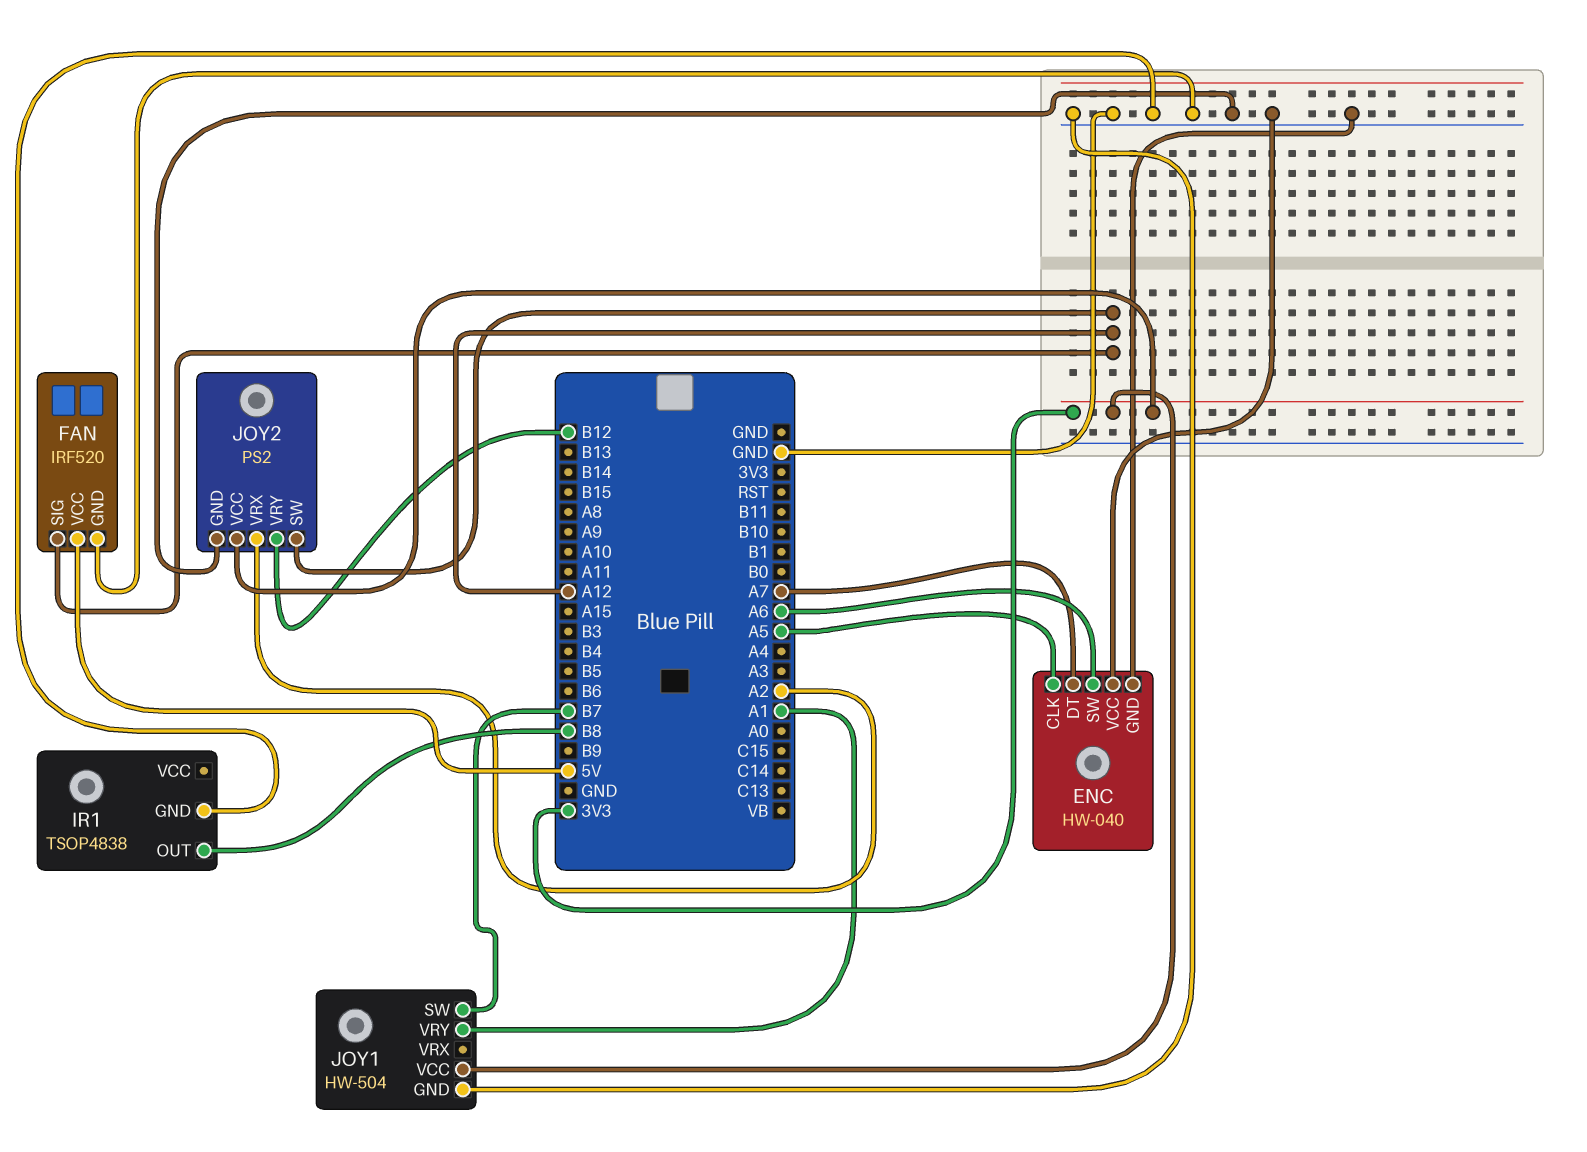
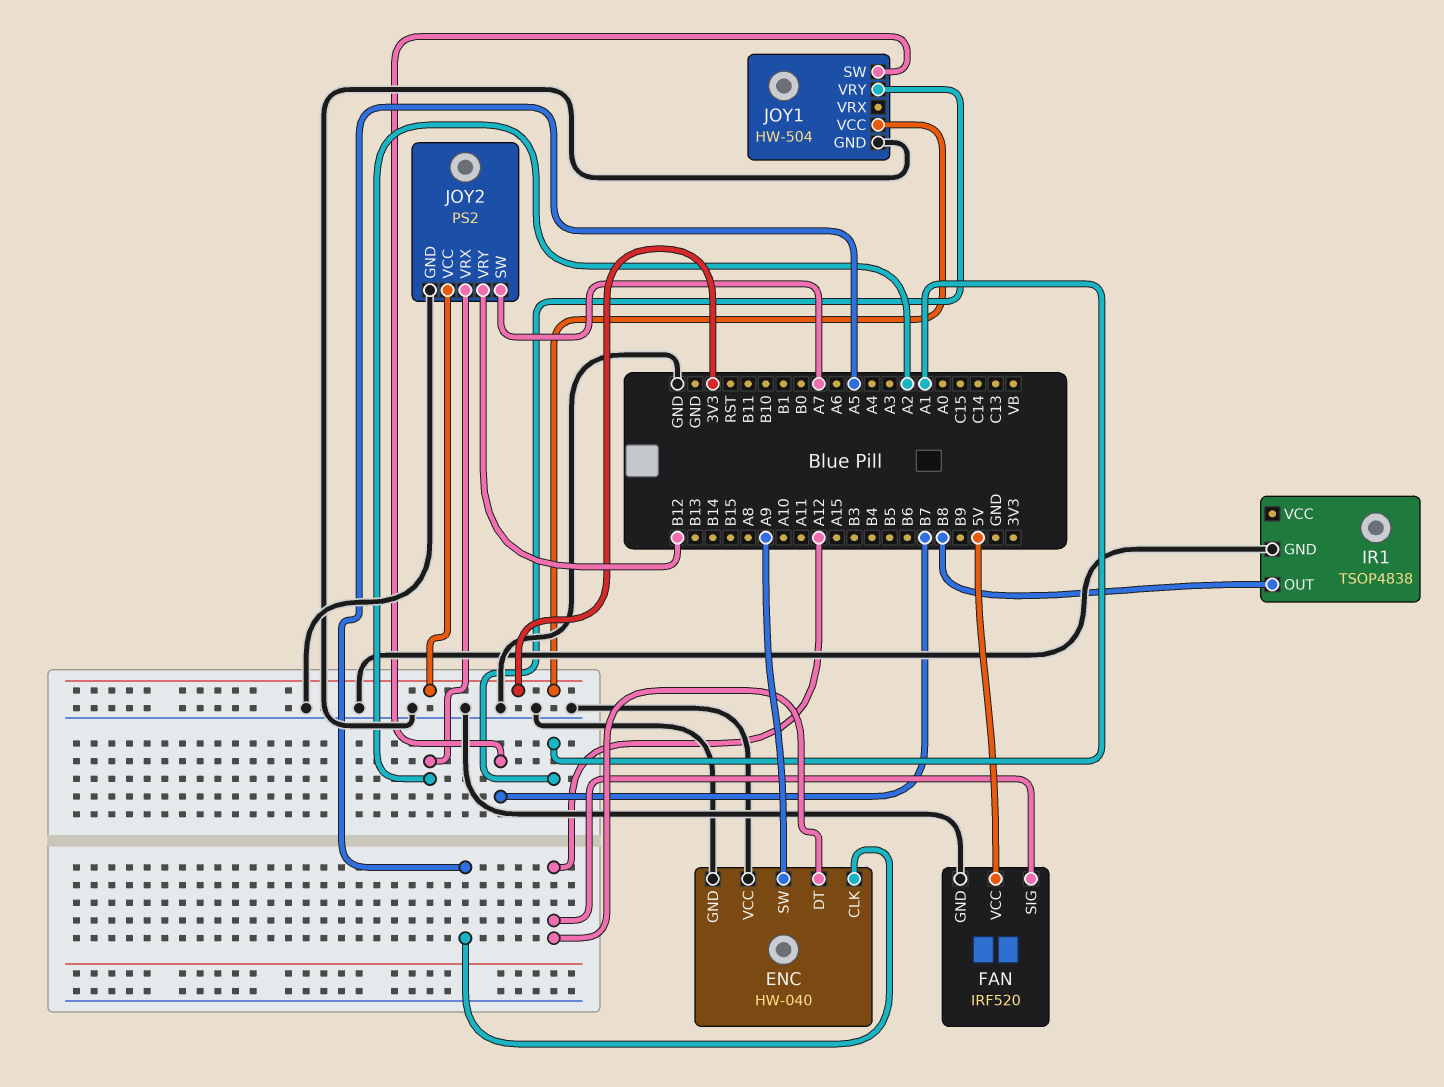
ENC pin DT: A7 -> A12
ENC pin SW: A6 -> A9
JOY2 pin SW: A12 -> A7

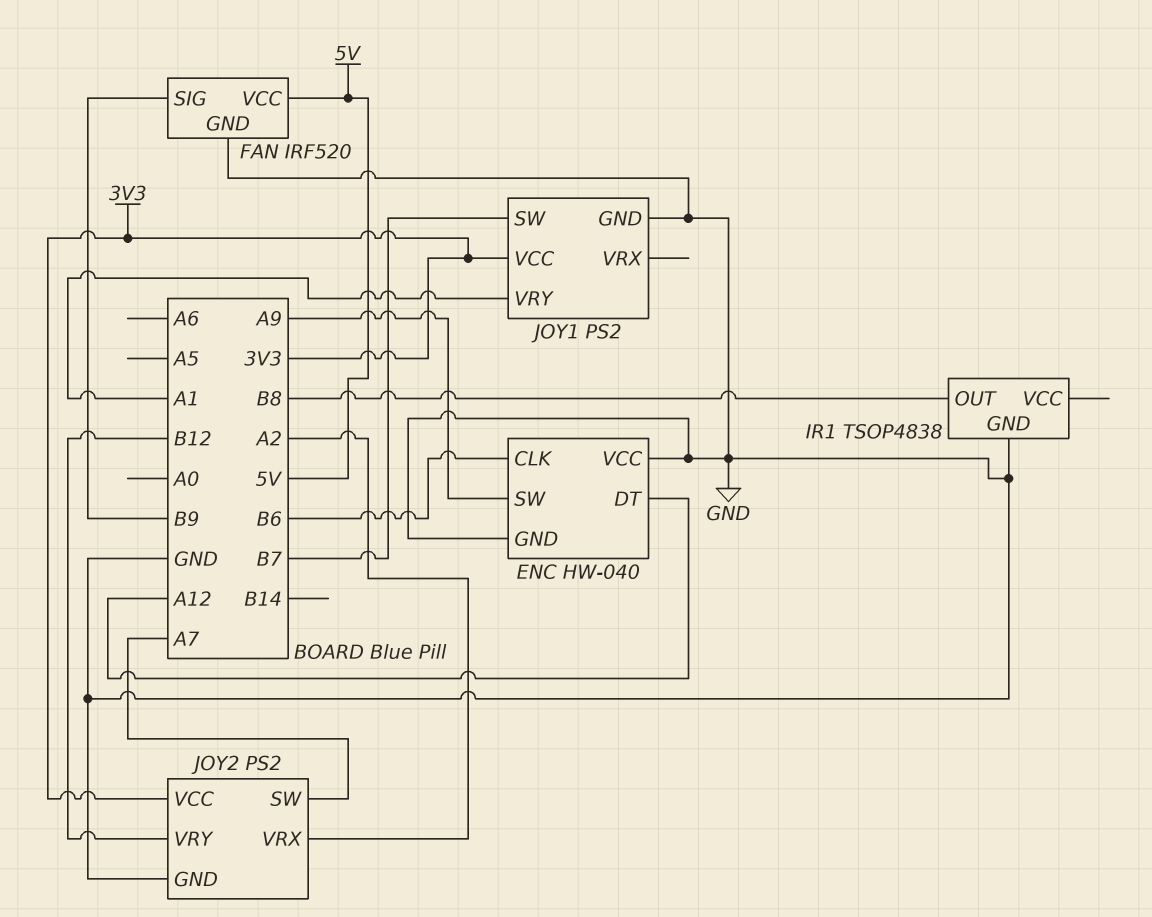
ENC pin CLK: A5 -> B6
FAN pin SIG: A12 -> B9
JOY1: HW-504 -> PS2

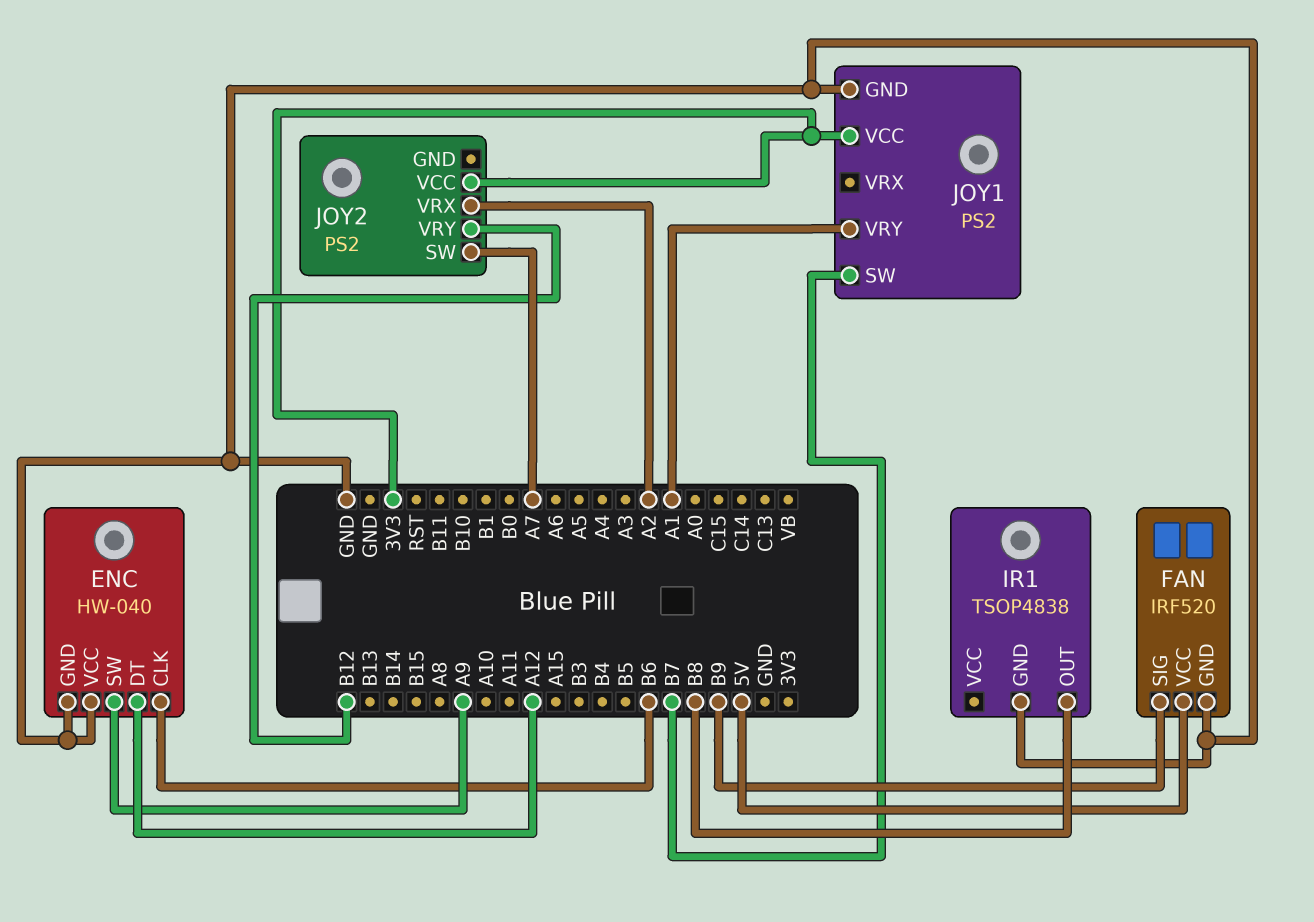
JOY2 pin GND: GND -> none

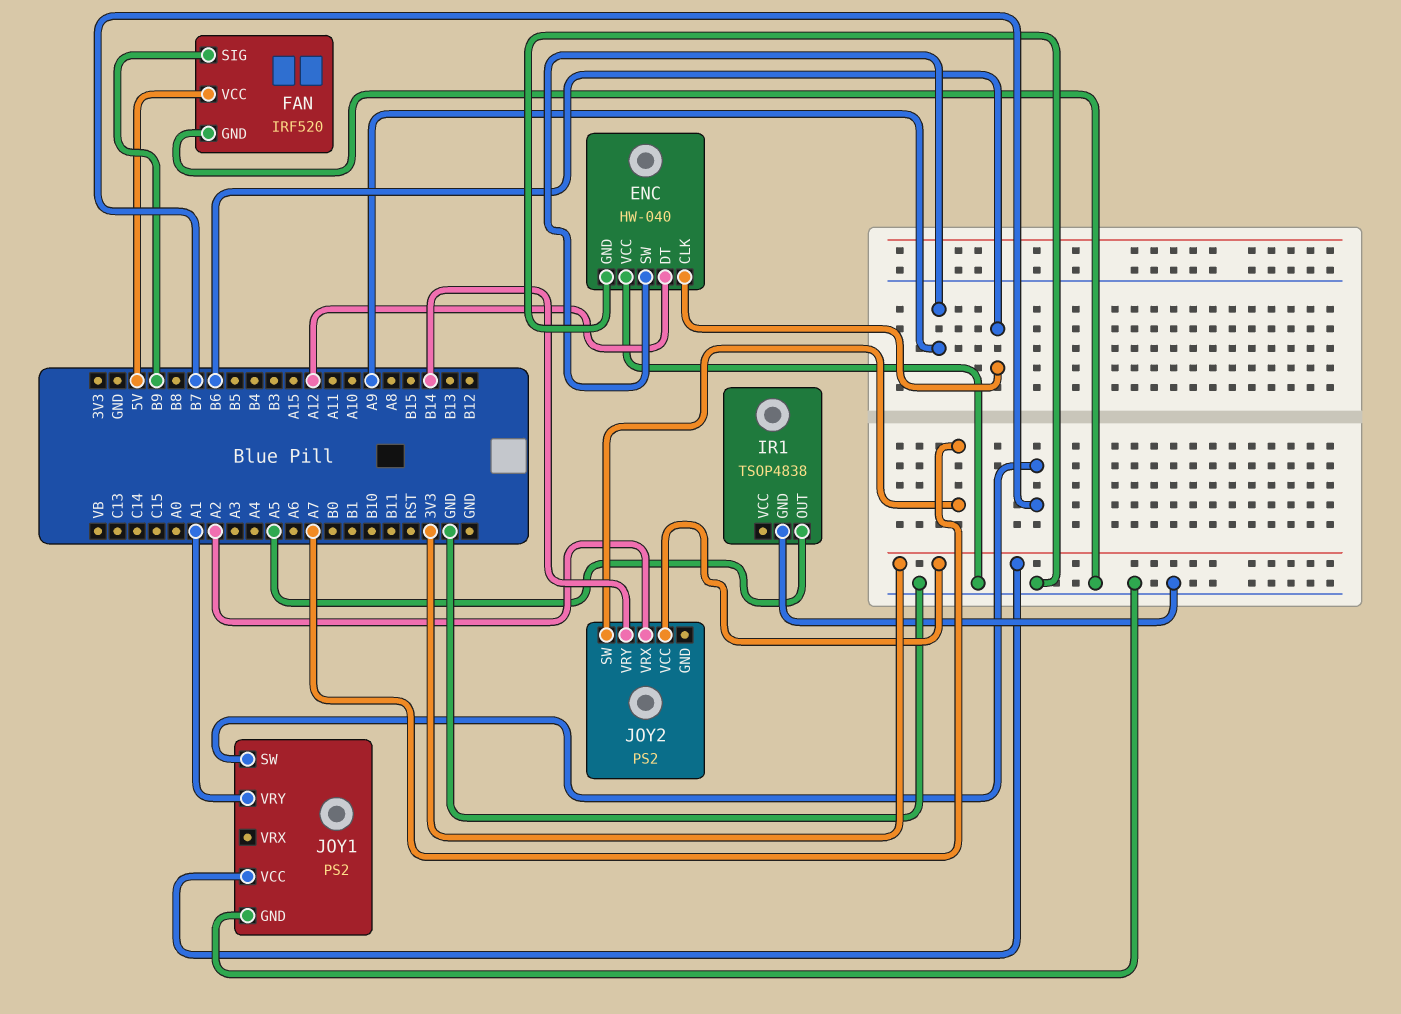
IR1 pin OUT: B8 -> A5
JOY2 pin VRY: B12 -> B14

